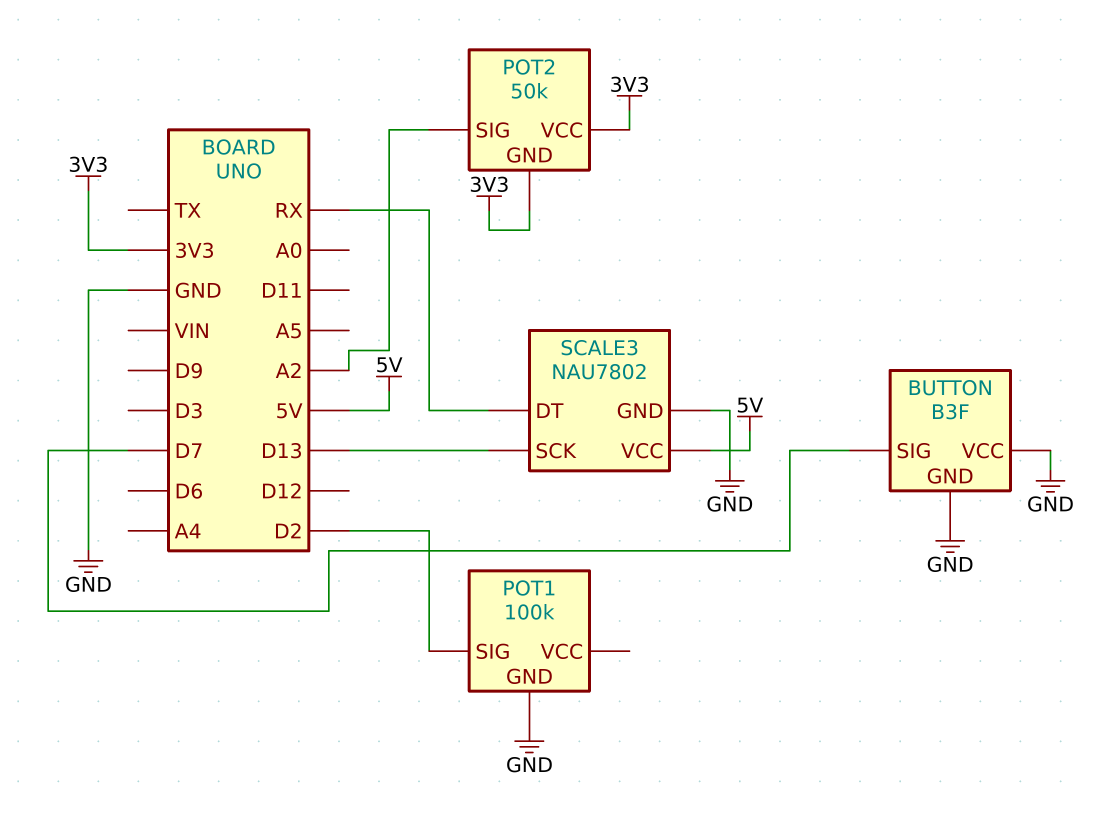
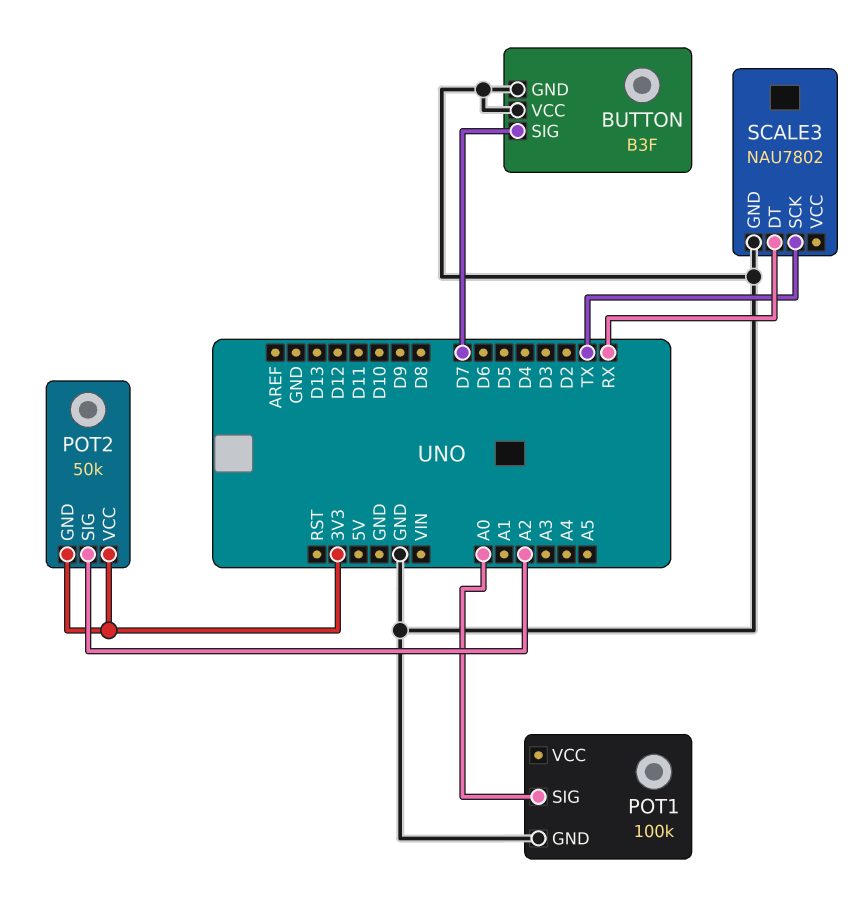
POT1 pin SIG: D2 -> A0
SCALE3 pin SCK: D13 -> TX
SCALE3 pin VCC: 5V -> none

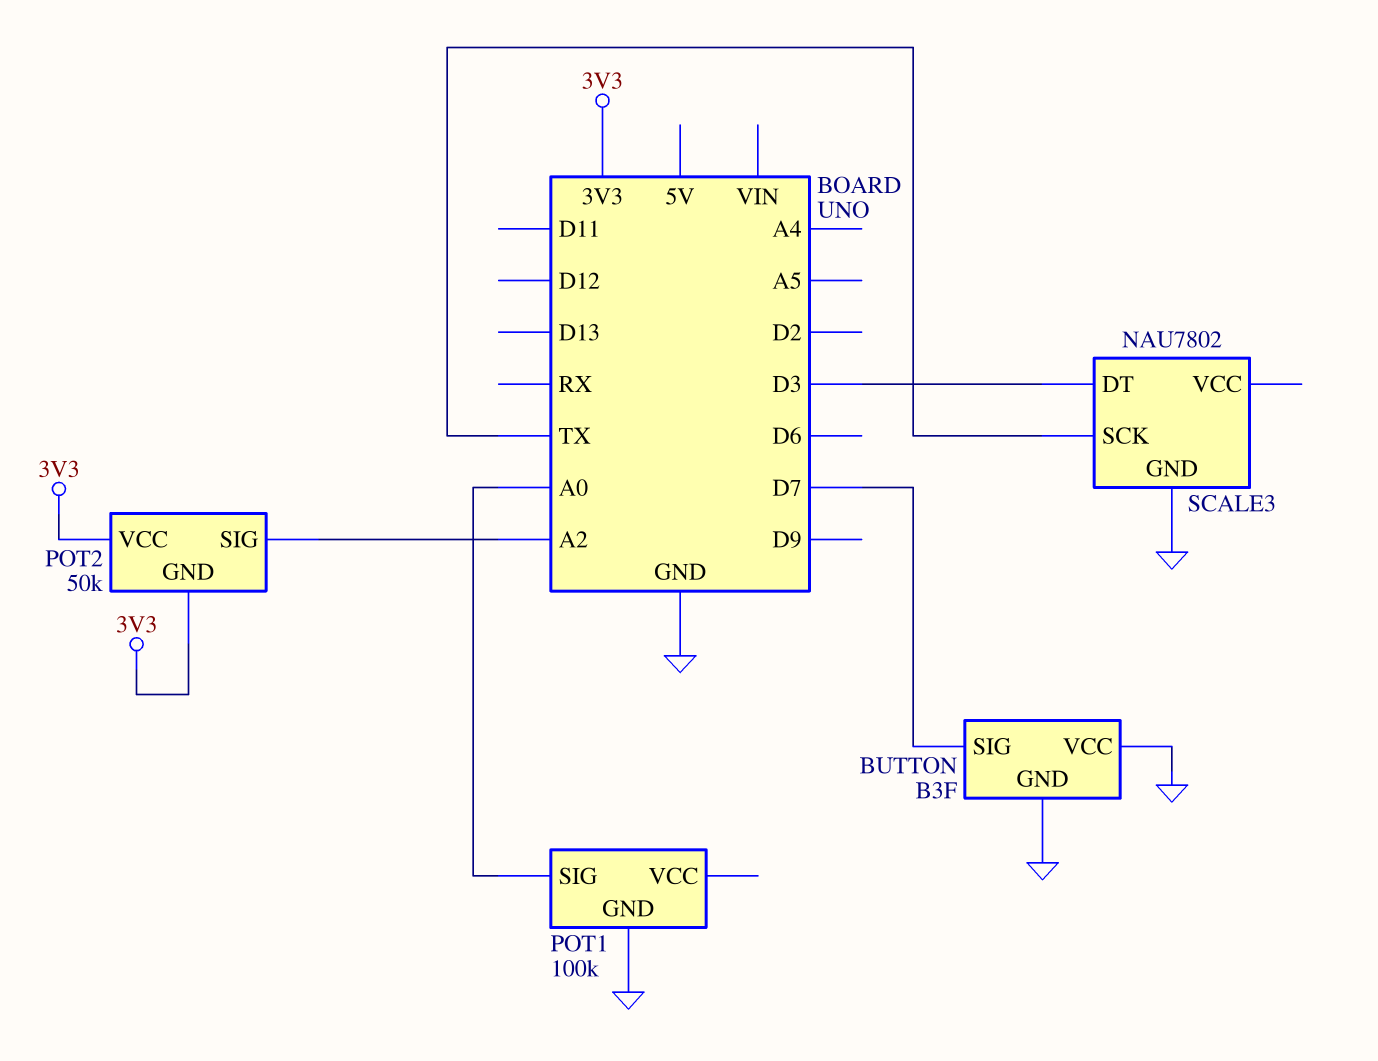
SCALE3 pin DT: RX -> D3

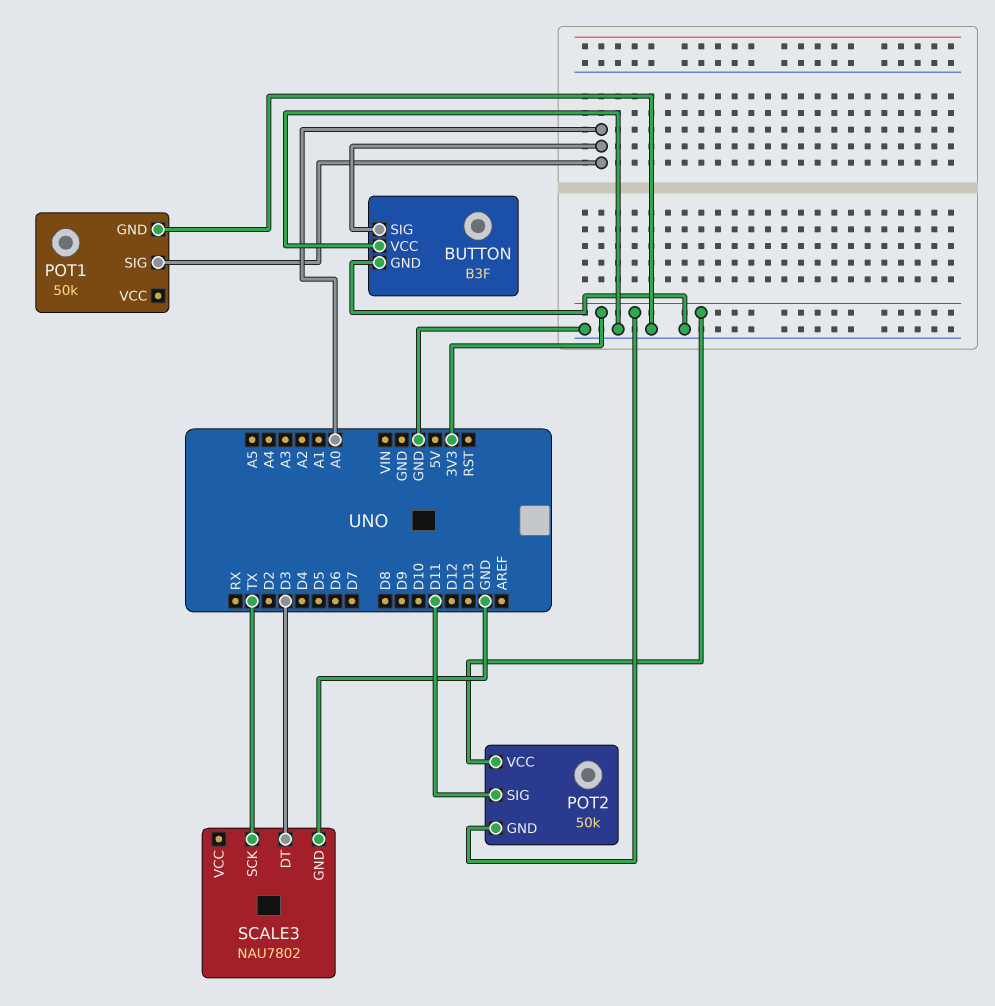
BUTTON pin SIG: D7 -> A0
POT1: 100k -> 50k
POT2 pin SIG: A2 -> D11

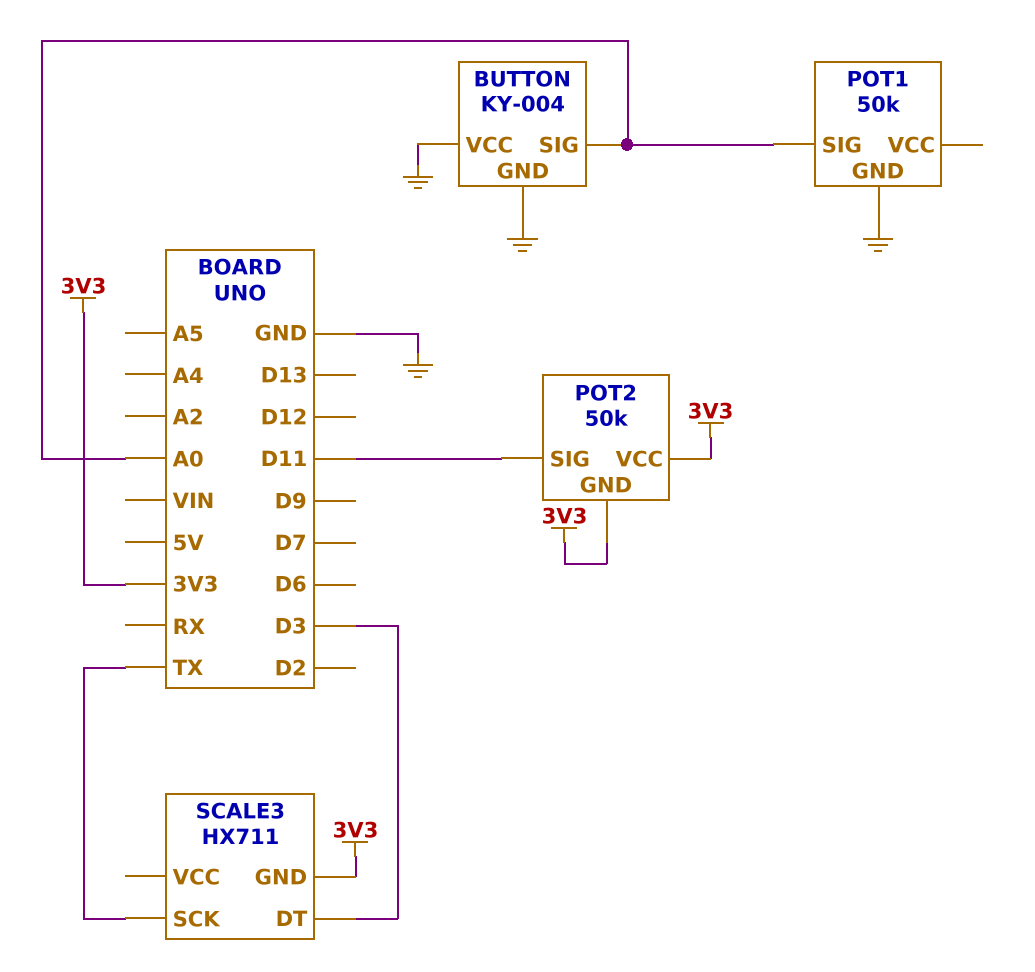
BUTTON: B3F -> KY-004
SCALE3: NAU7802 -> HX711
SCALE3 pin GND: GND -> 3V3

